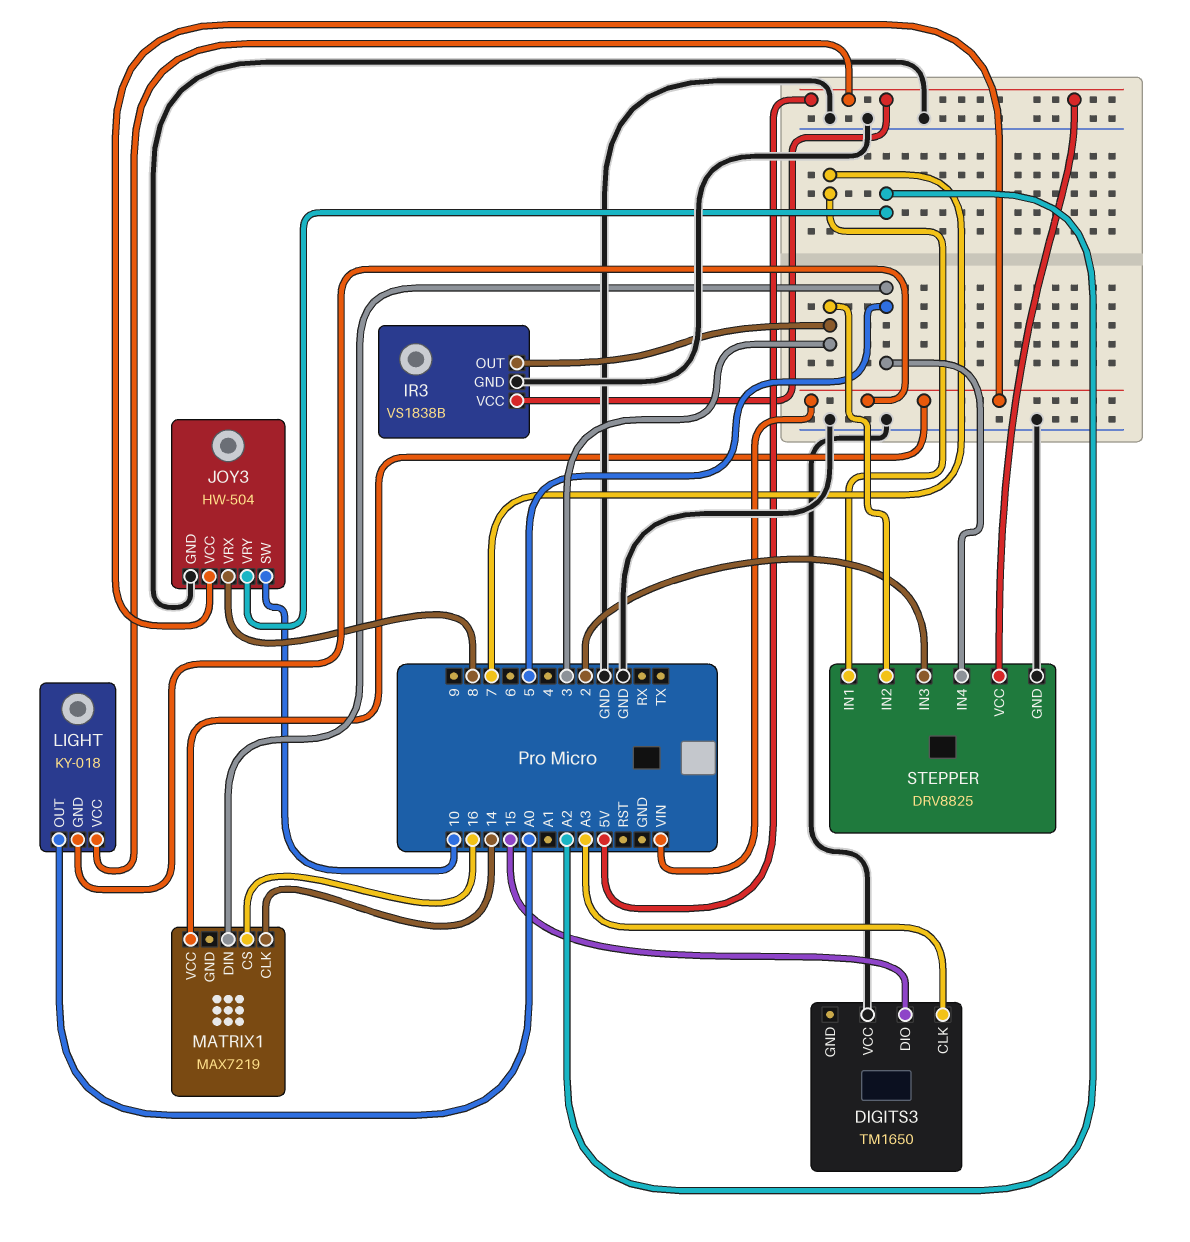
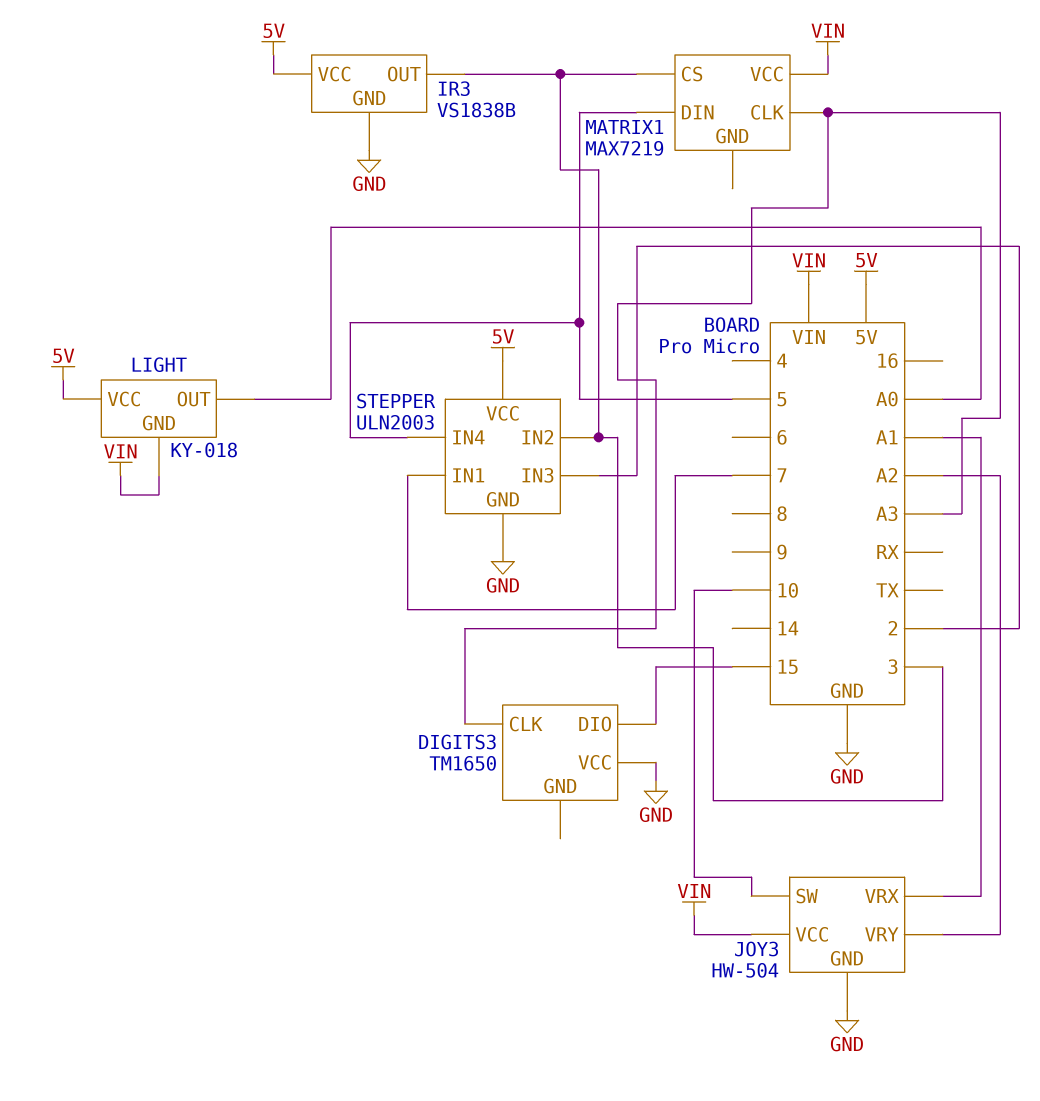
JOY3 pin VRX: 8 -> A1
MATRIX1 pin CLK: 14 -> A3
MATRIX1 pin CS: 16 -> 3
STEPPER: DRV8825 -> ULN2003

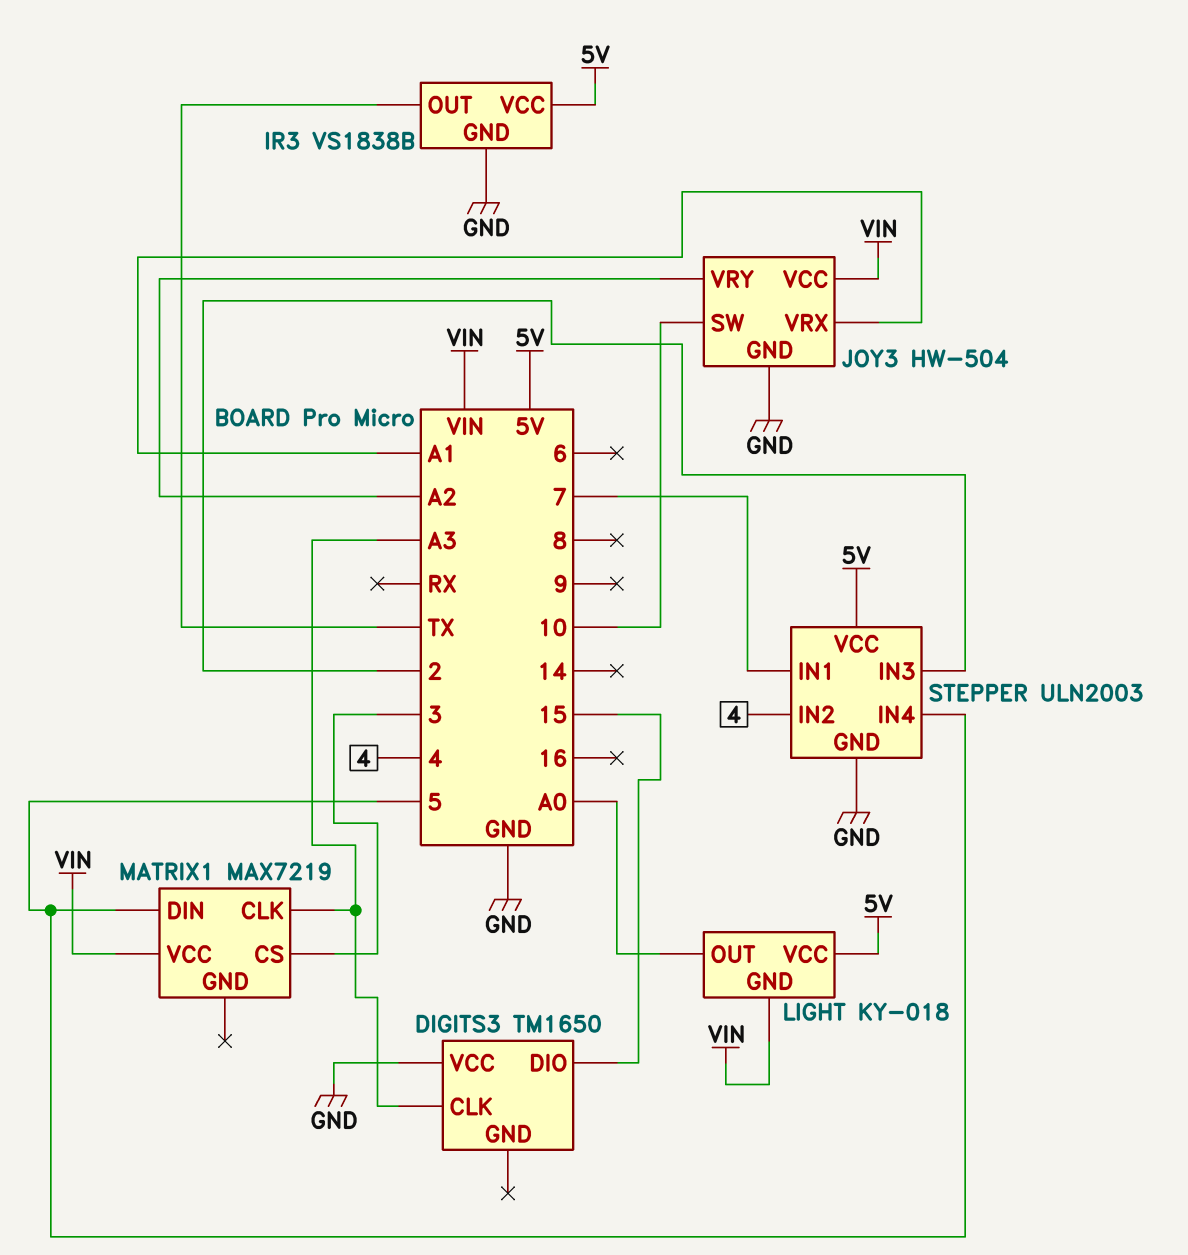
IR3 pin OUT: 3 -> TX
STEPPER pin IN2: 3 -> 4

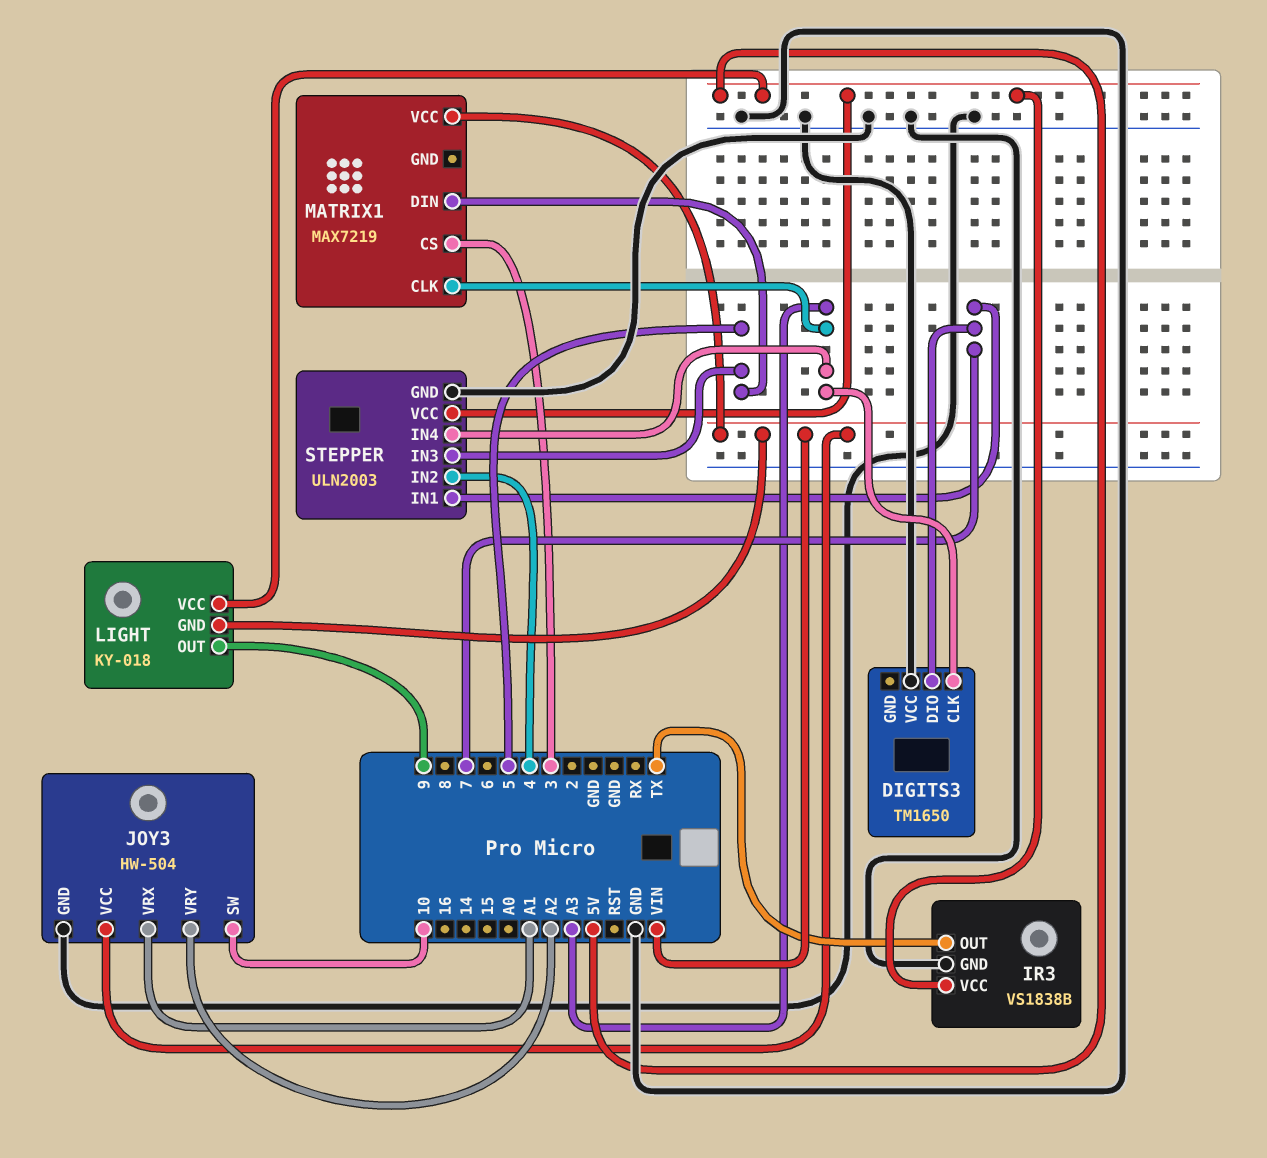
DIGITS3 pin DIO: 15 -> 7
LIGHT pin OUT: A0 -> 9
STEPPER pin IN3: 2 -> 5
STEPPER pin IN4: 5 -> A3

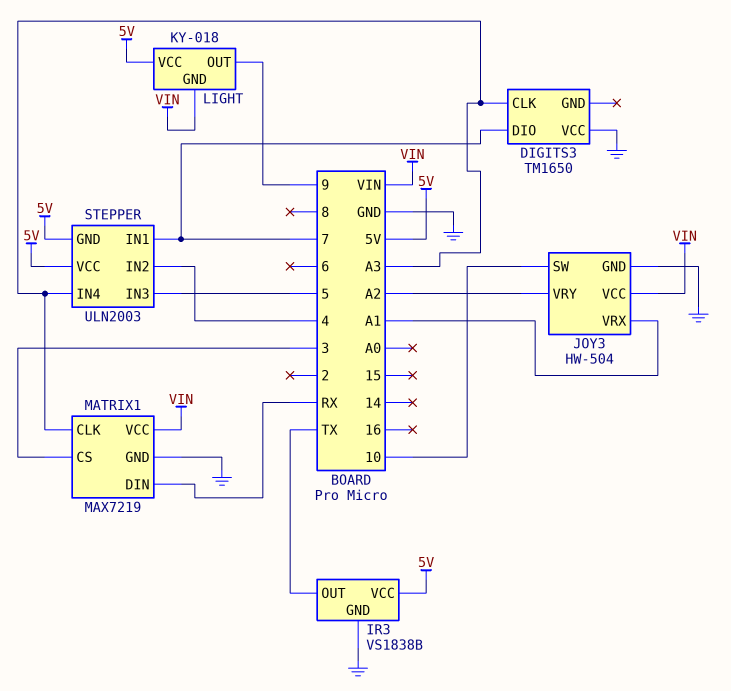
MATRIX1 pin DIN: 5 -> RX
MATRIX1 pin GND: none -> GND
STEPPER pin GND: GND -> 5V

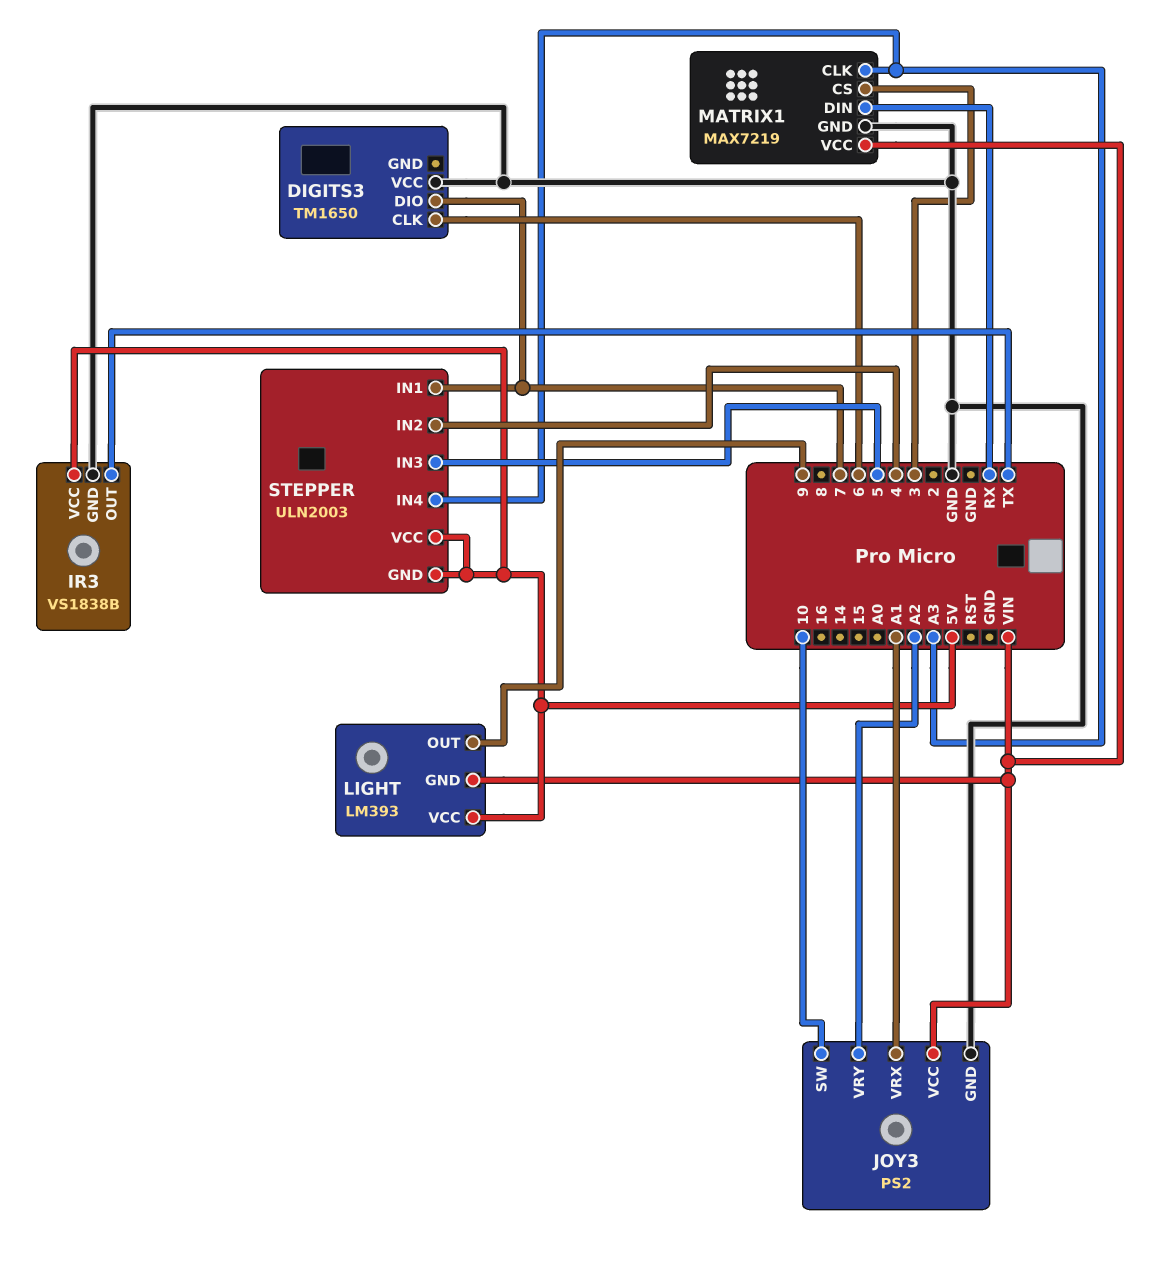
DIGITS3 pin CLK: A3 -> 6
JOY3: HW-504 -> PS2
LIGHT: KY-018 -> LM393

